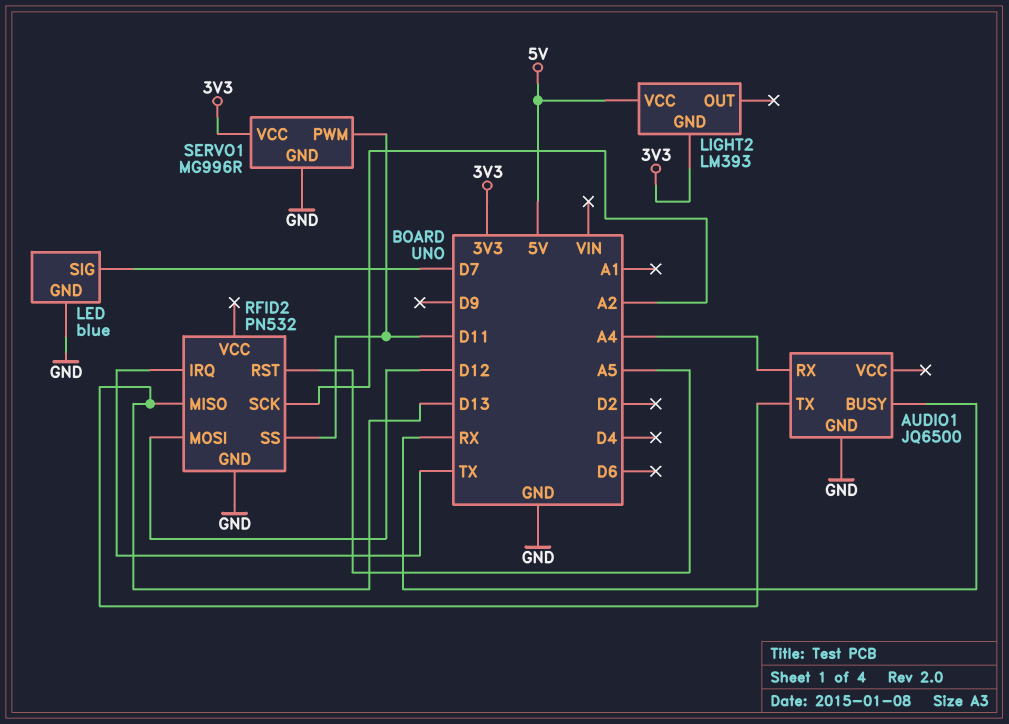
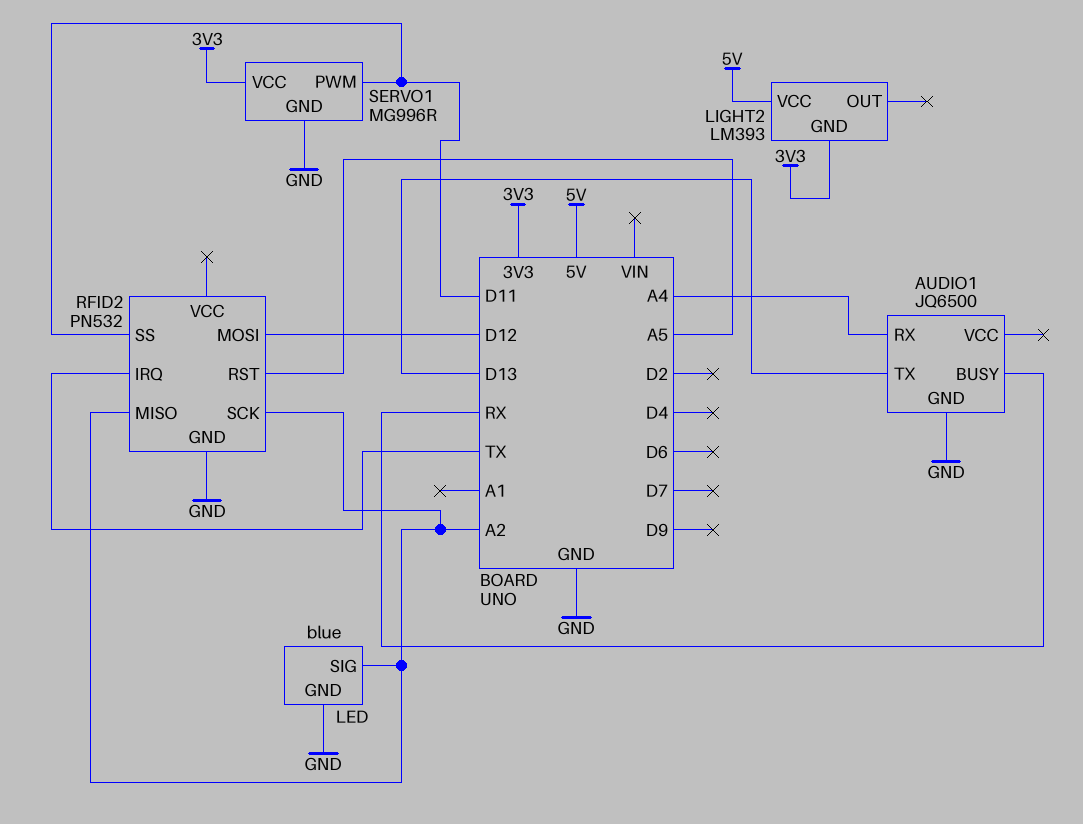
LED pin SIG: D7 -> A2
RFID2 pin MISO: D13 -> A2

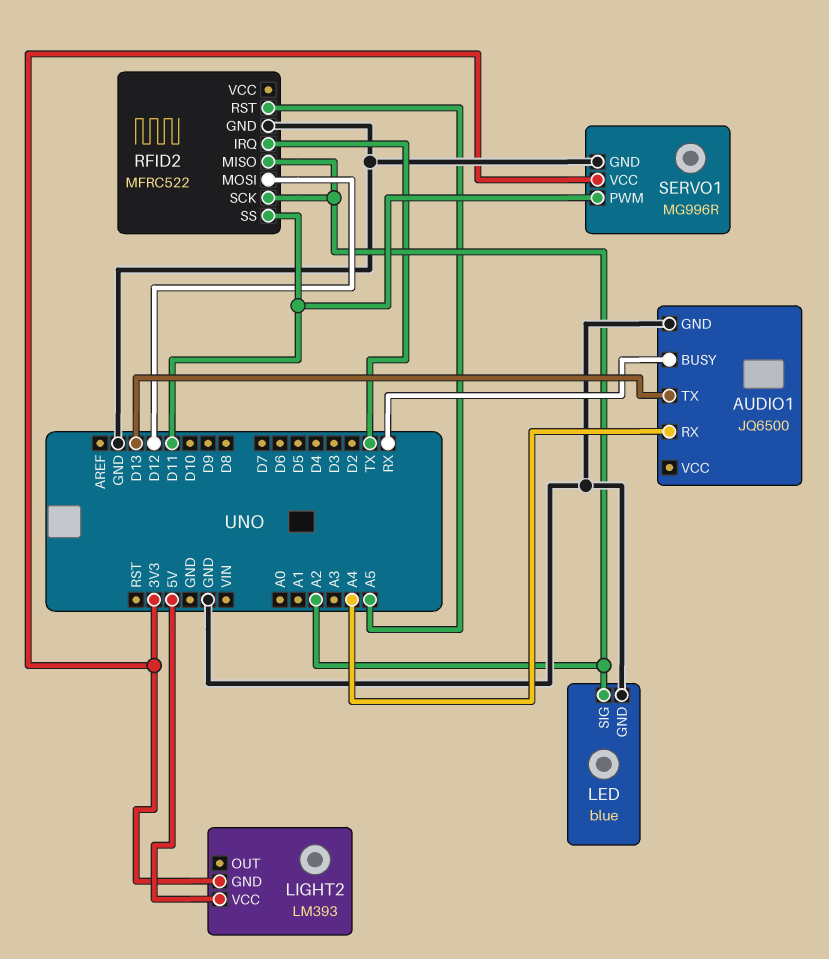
RFID2: PN532 -> MFRC522

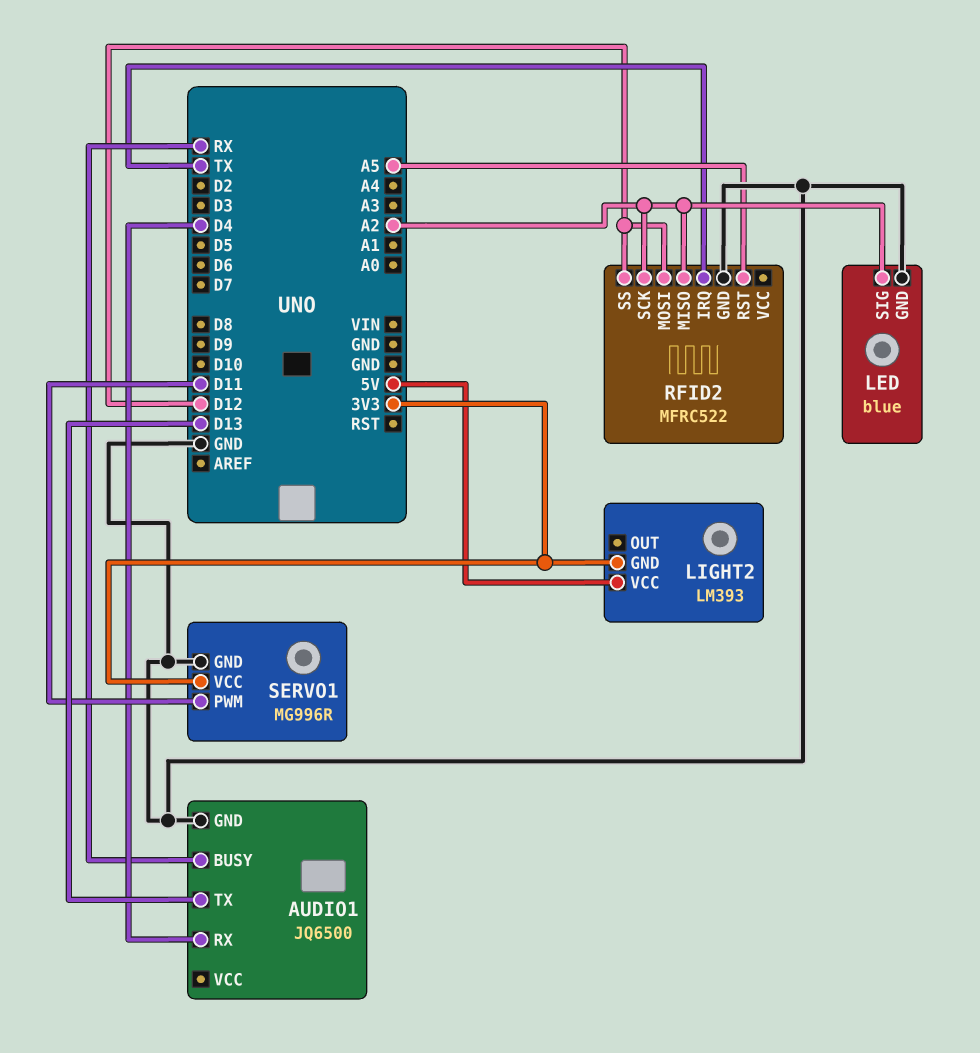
AUDIO1 pin RX: A4 -> D4
RFID2 pin SS: D11 -> D12

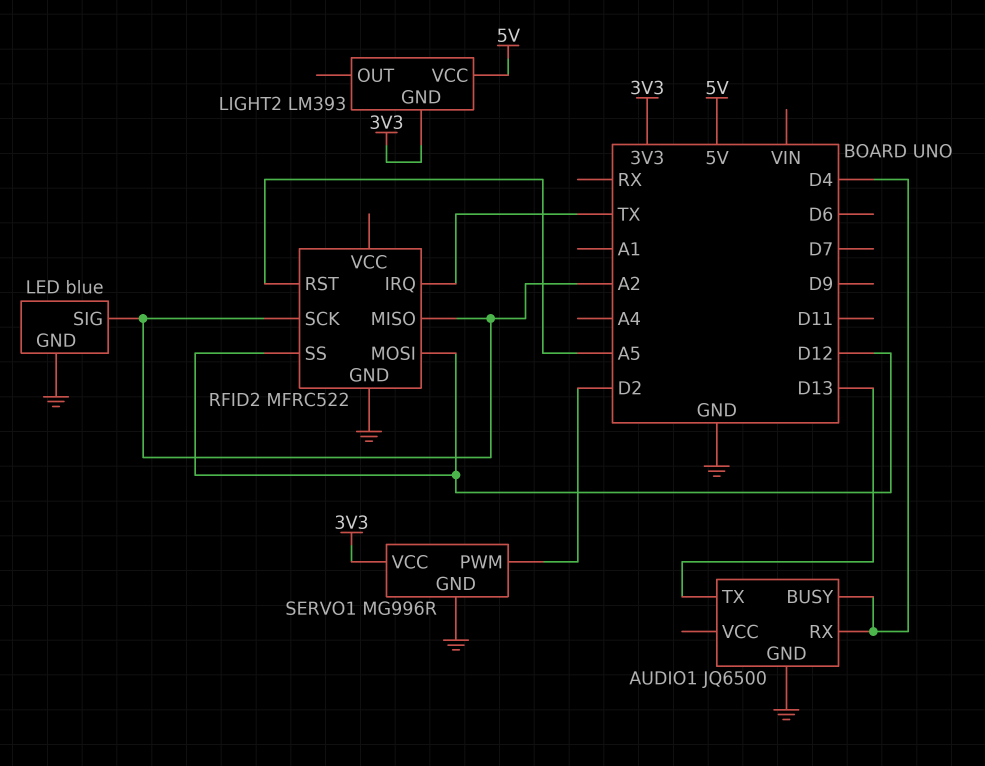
AUDIO1 pin BUSY: RX -> D4
SERVO1 pin PWM: D11 -> D2

